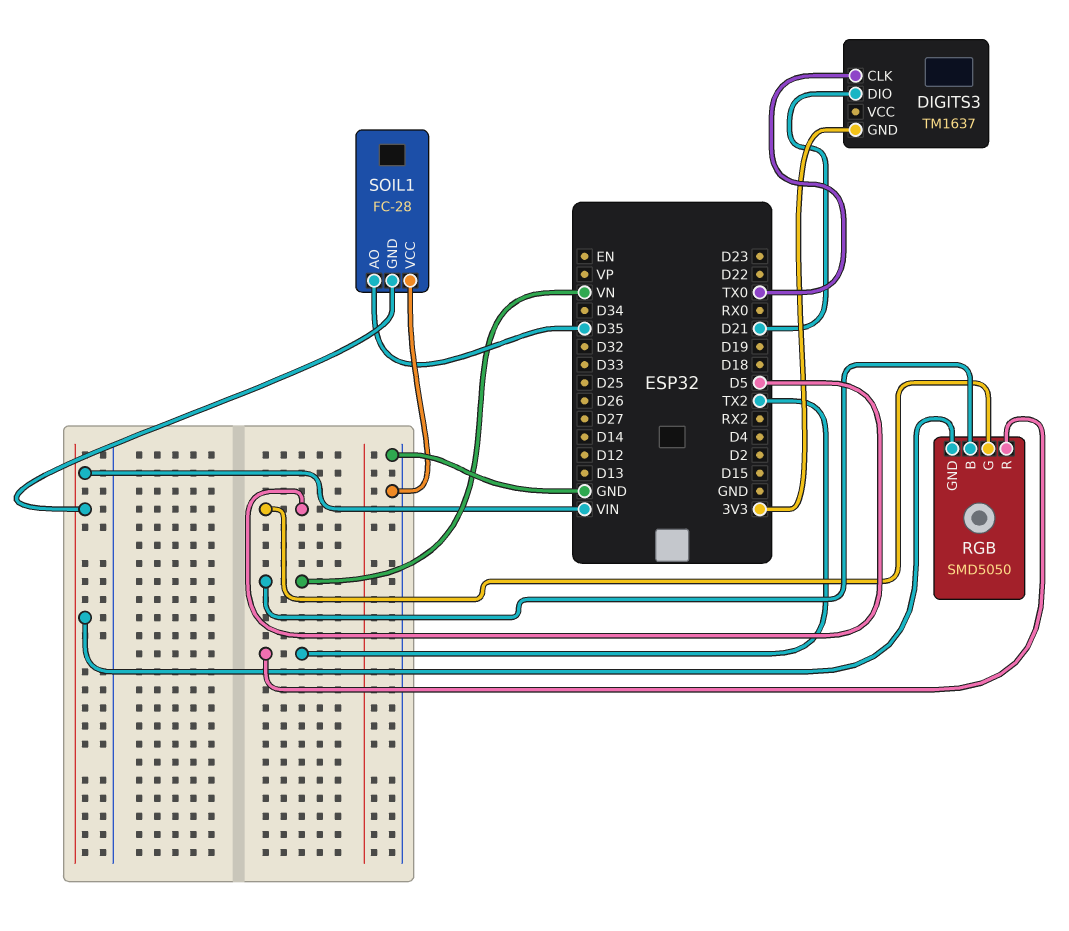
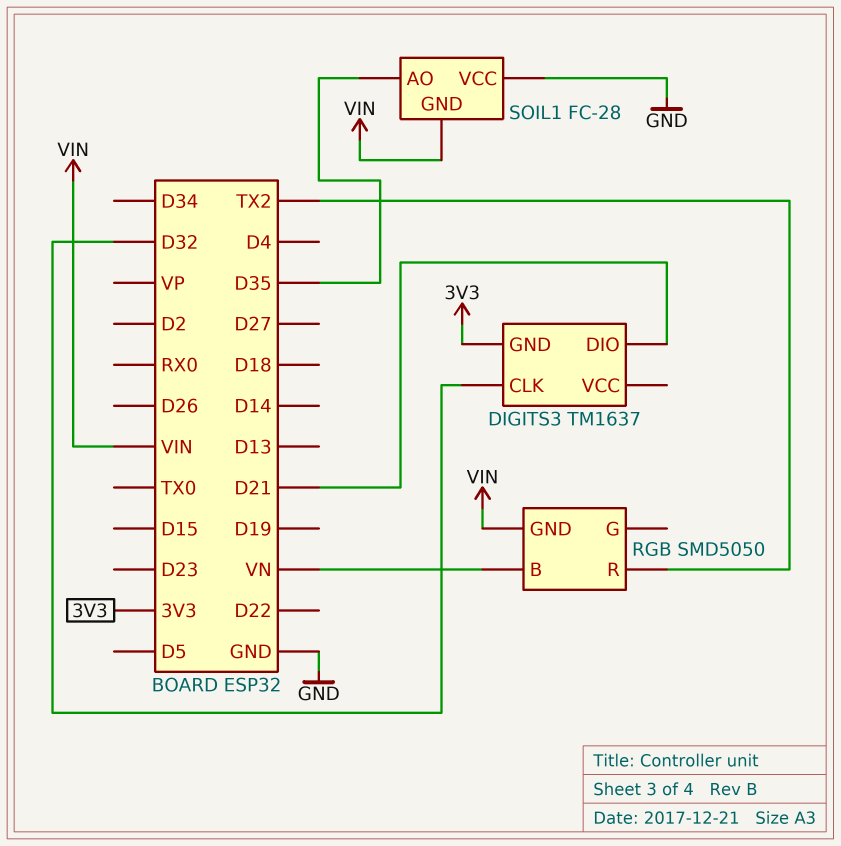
DIGITS3 pin CLK: TX0 -> D32
RGB pin G: D5 -> none

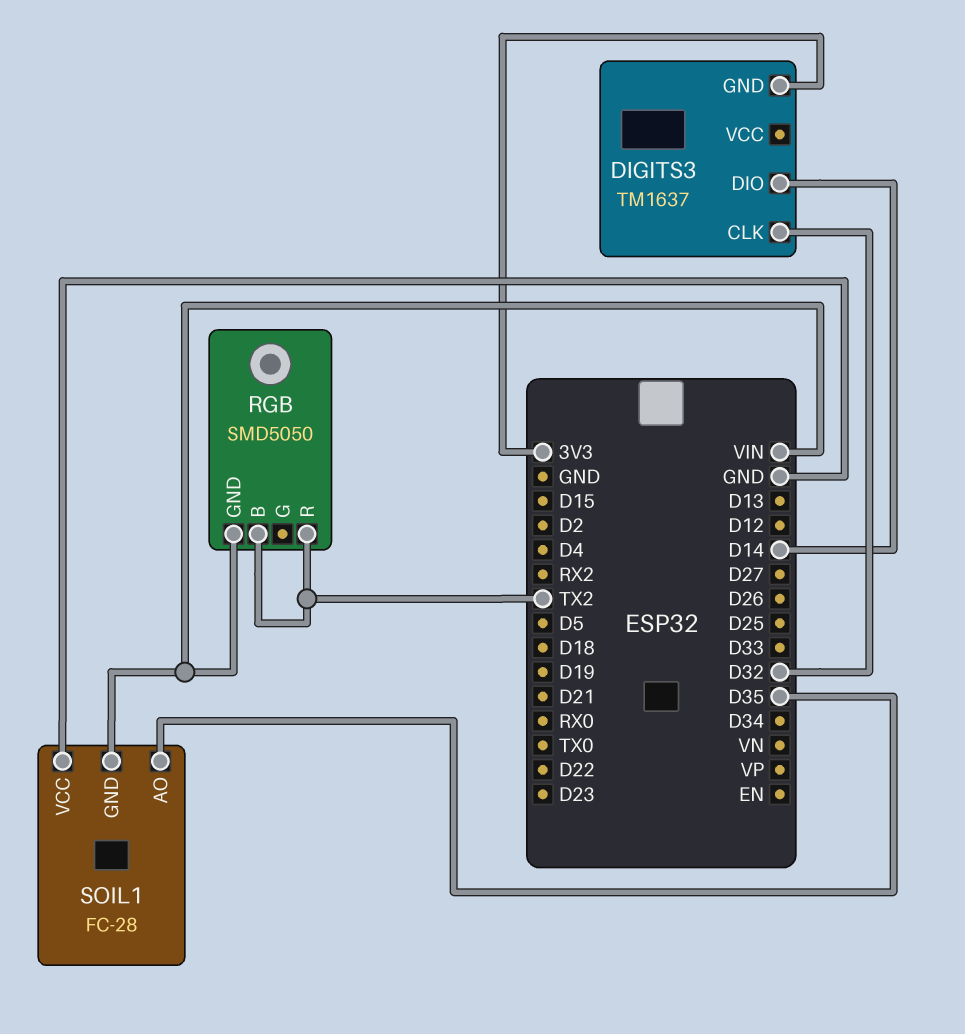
DIGITS3 pin DIO: D21 -> D14
RGB pin B: VN -> TX2

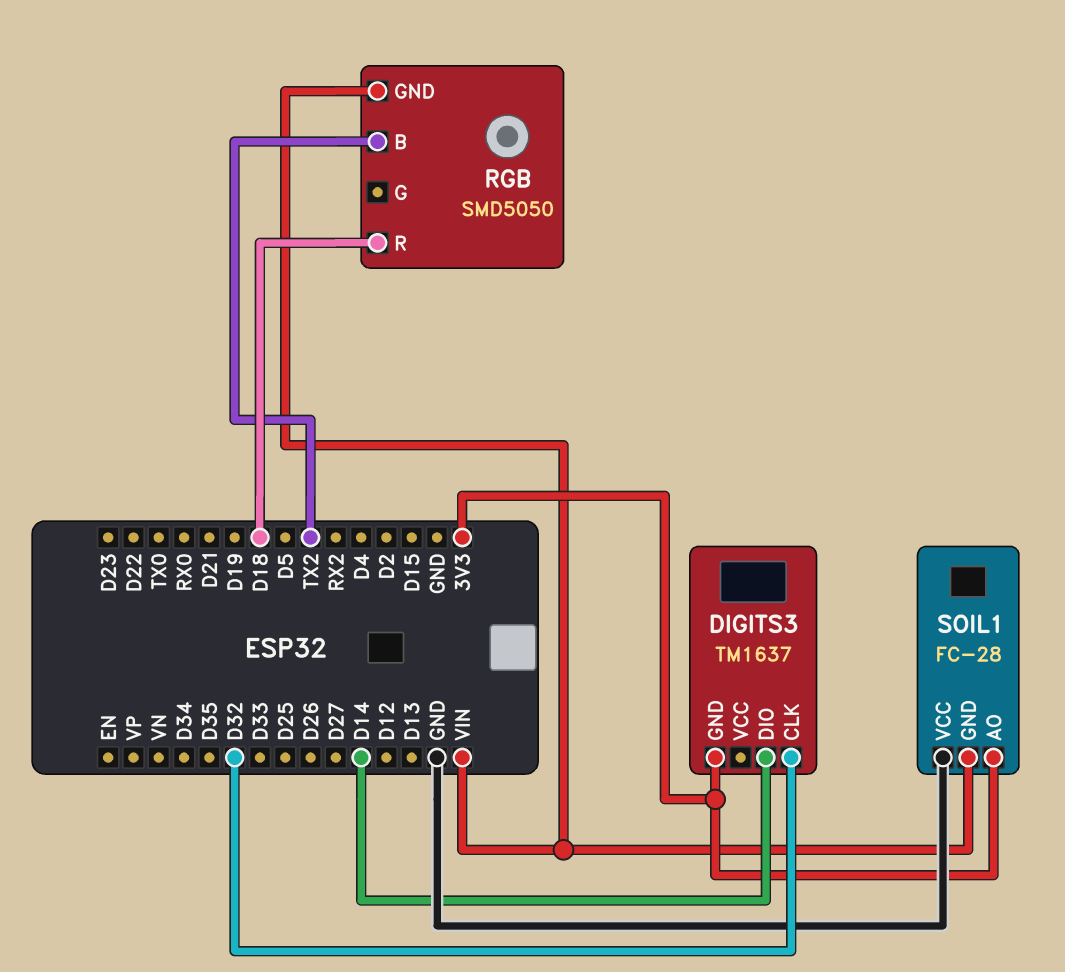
RGB pin R: TX2 -> D18
SOIL1 pin AO: D35 -> 3V3

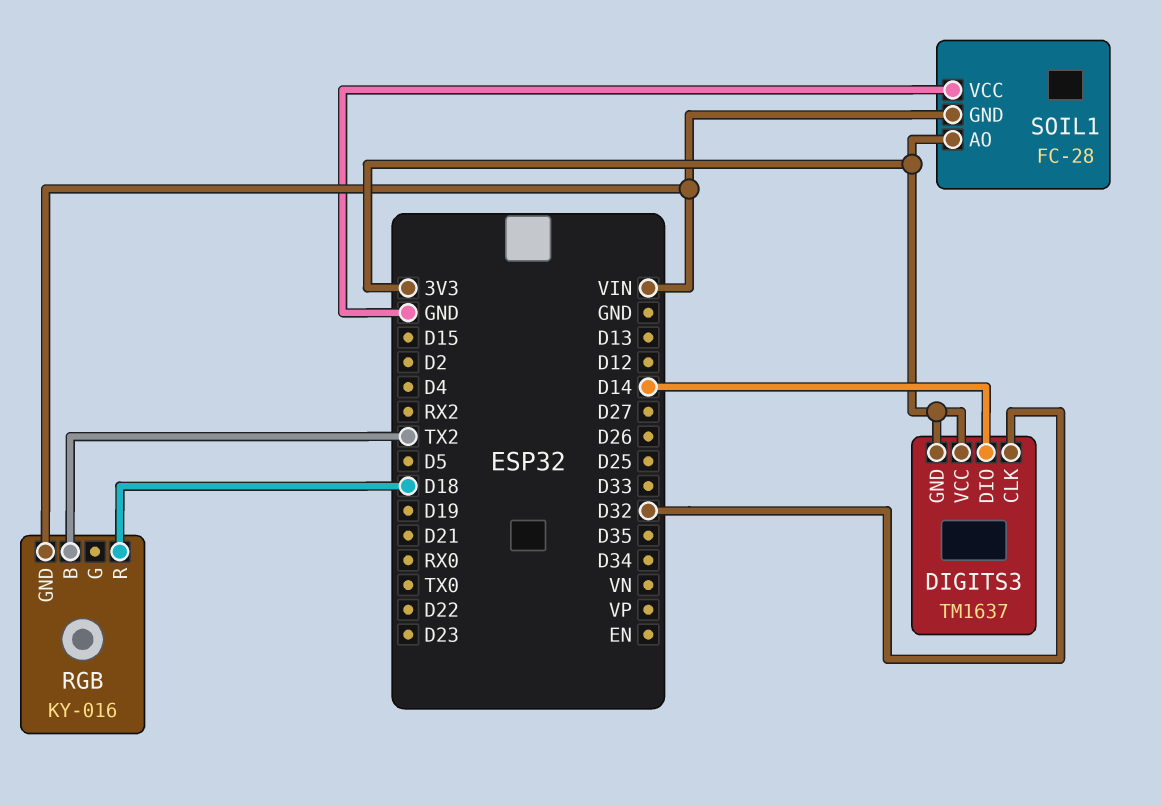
DIGITS3 pin VCC: none -> 3V3
RGB: SMD5050 -> KY-016

